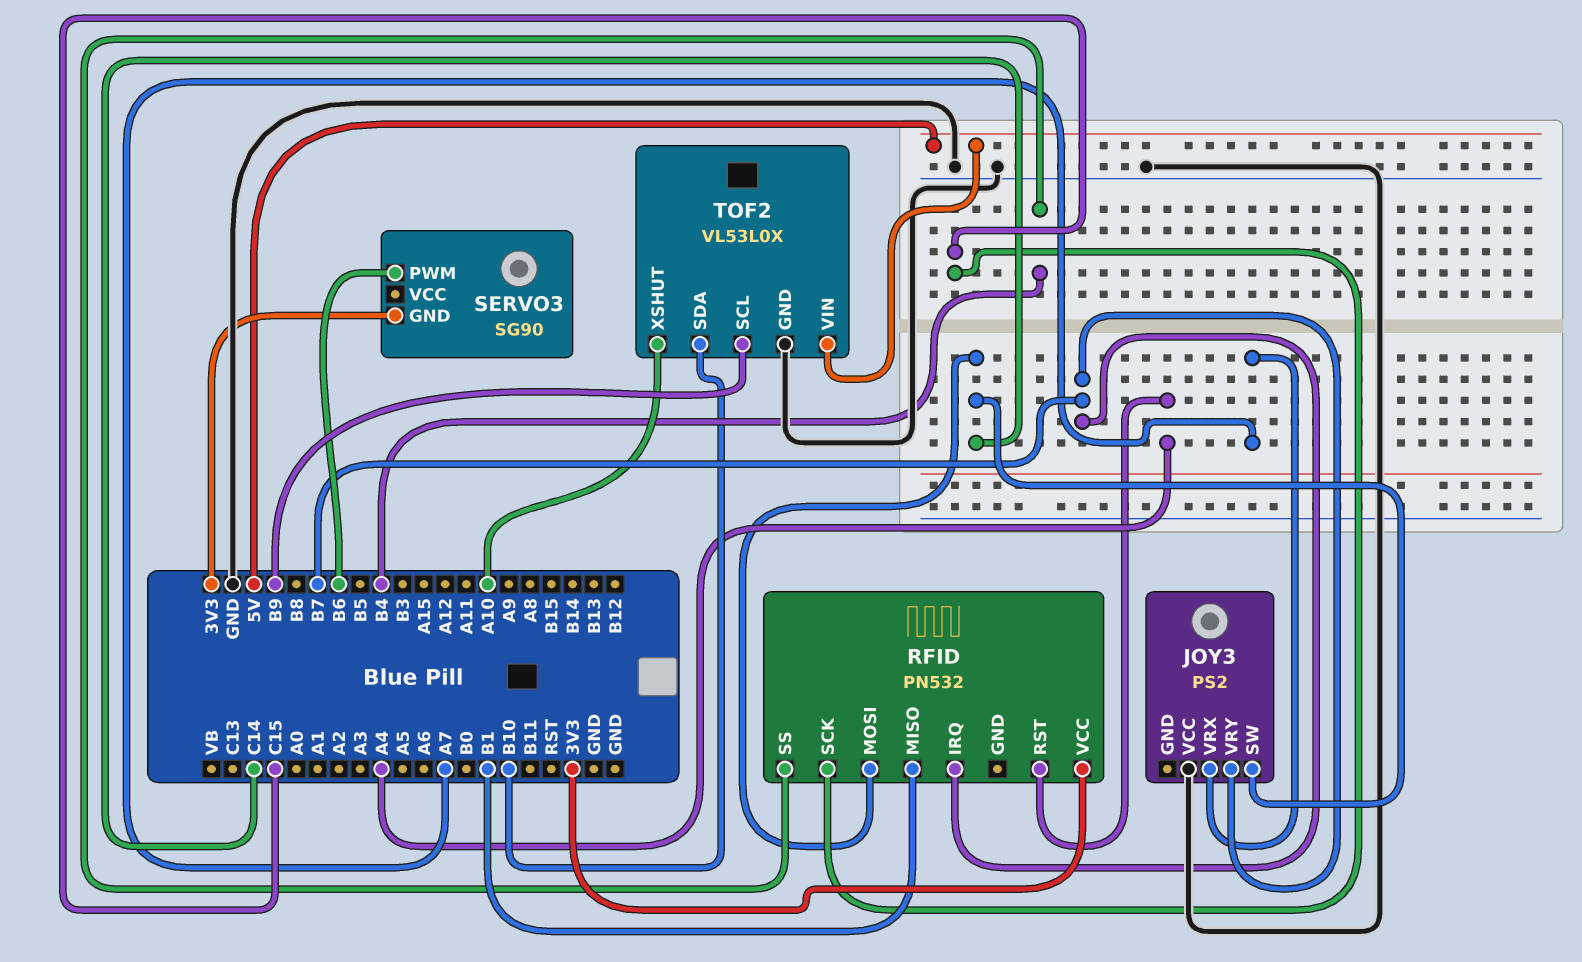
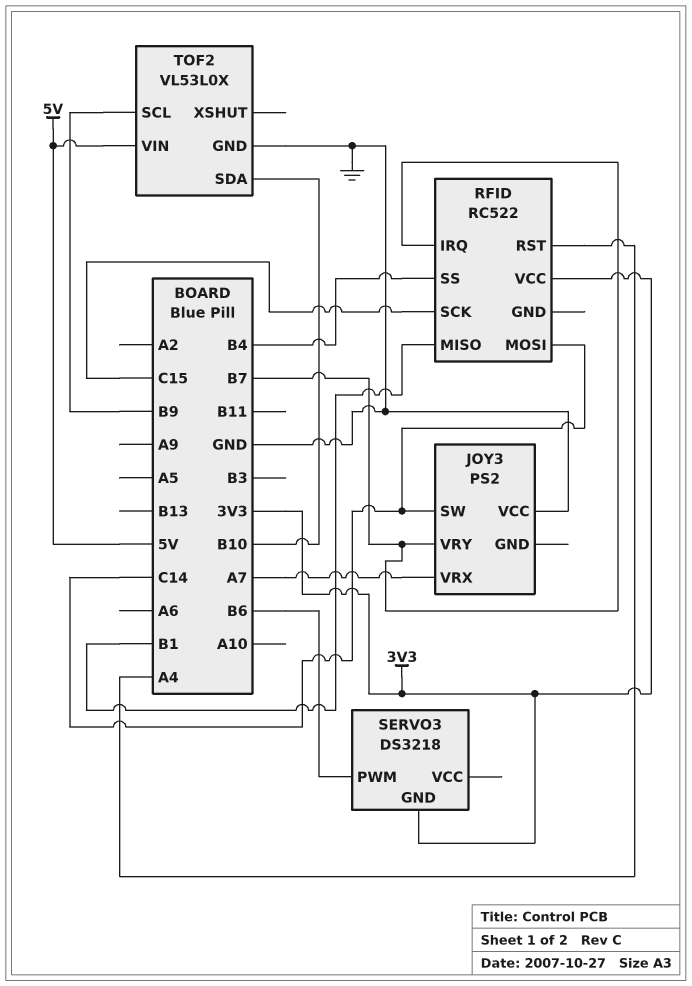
RFID: PN532 -> RC522
SERVO3: SG90 -> DS3218
TOF2 pin XSHUT: A10 -> none

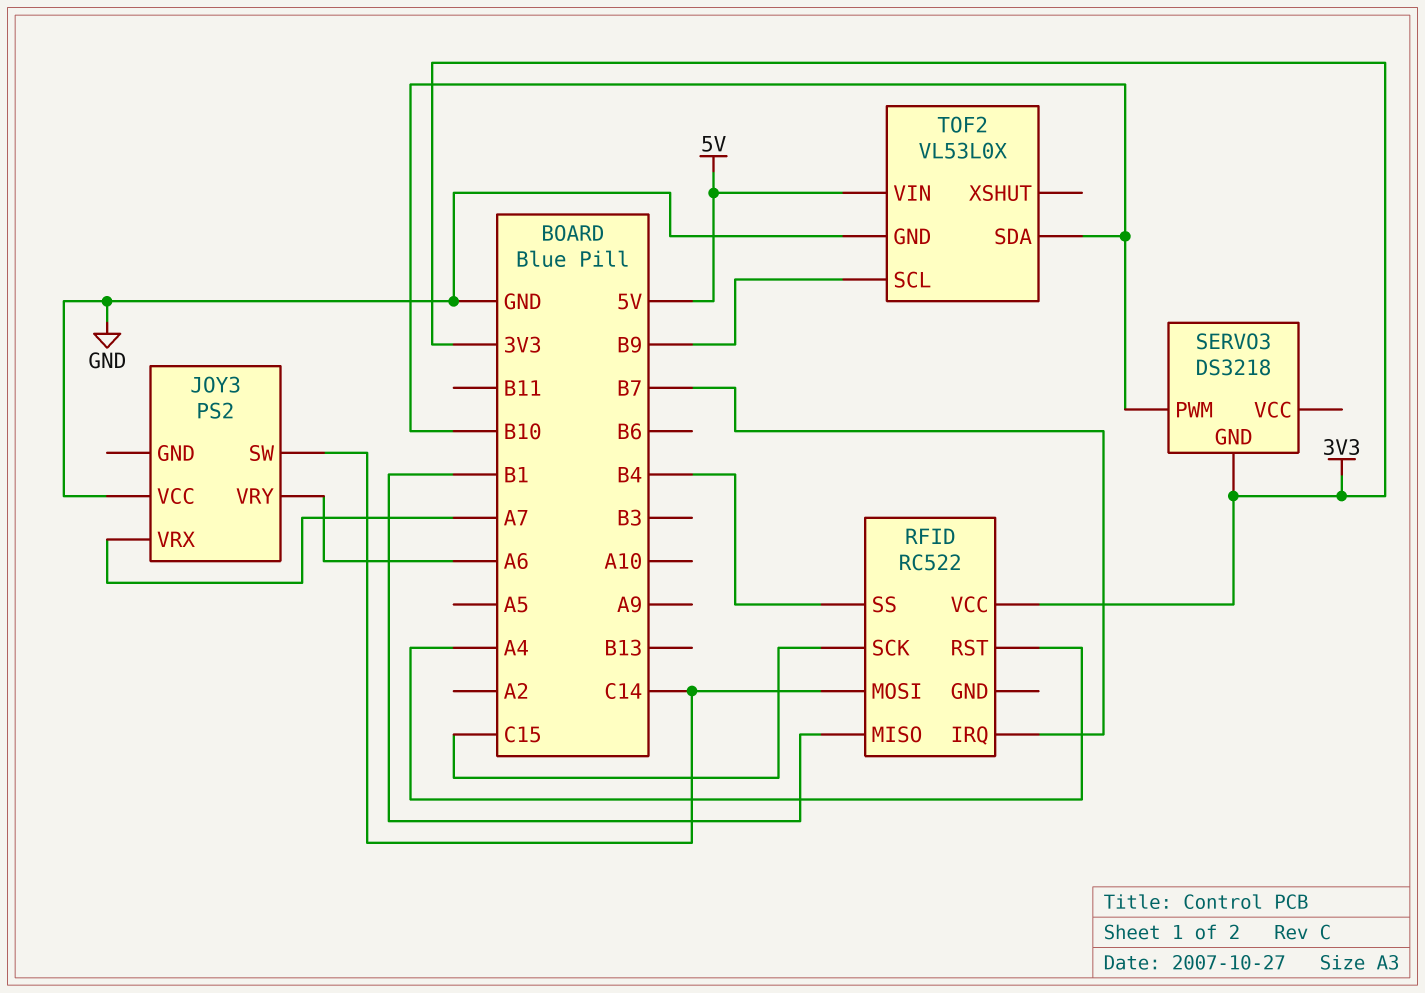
JOY3 pin VRY: B7 -> A6
SERVO3 pin PWM: B6 -> B10

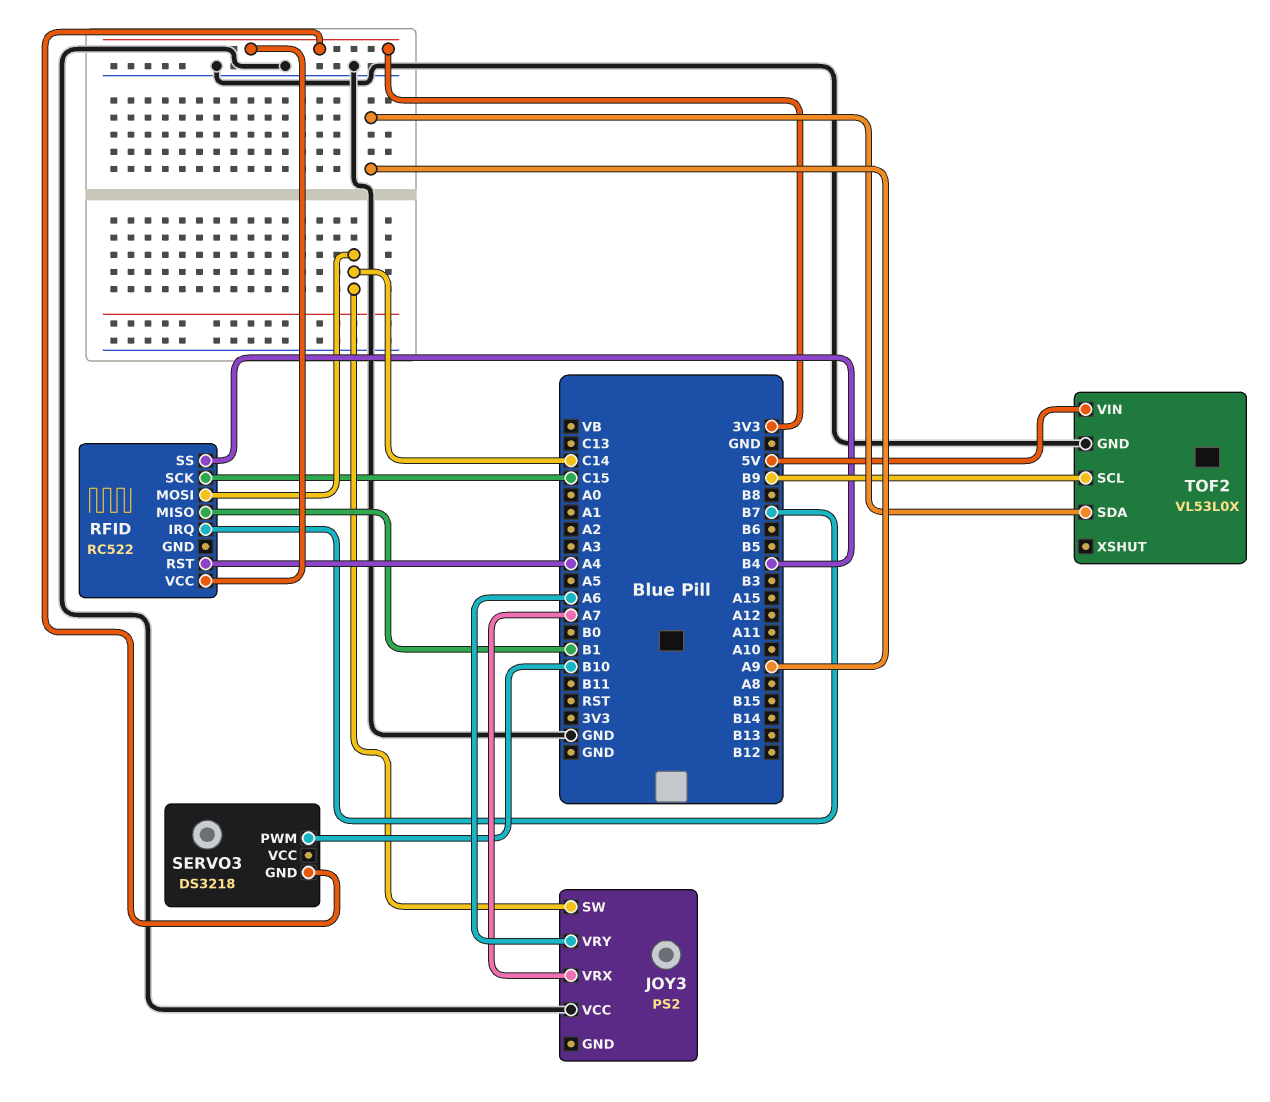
TOF2 pin SDA: B10 -> A9

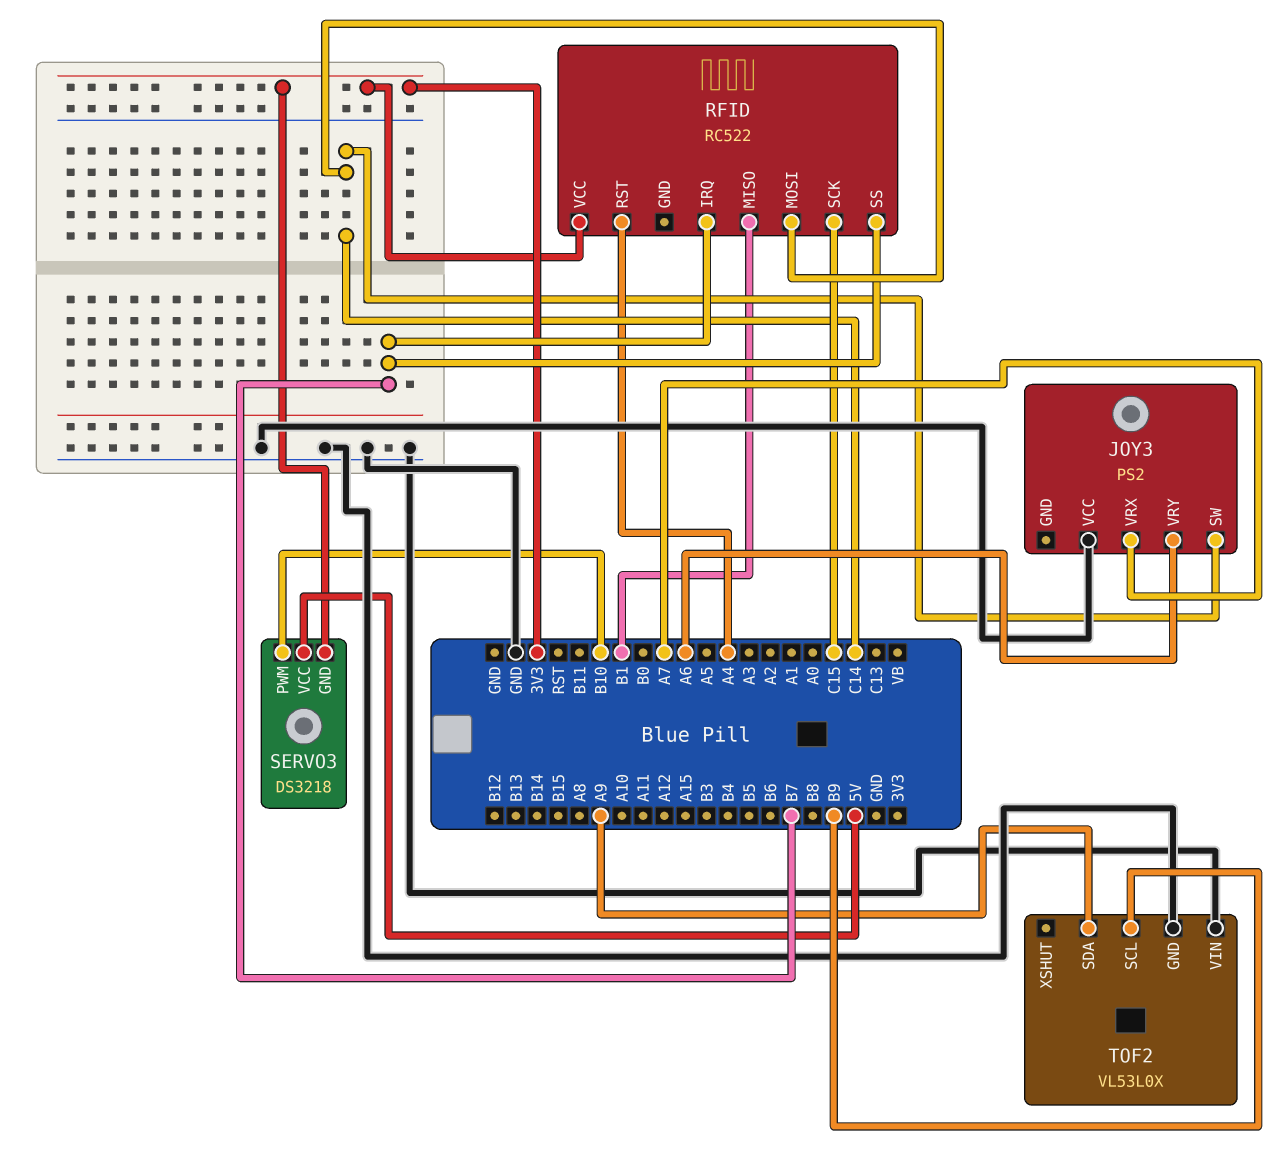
RFID pin SS: B4 -> B7
SERVO3 pin VCC: none -> 5V
TOF2 pin VIN: 5V -> GND

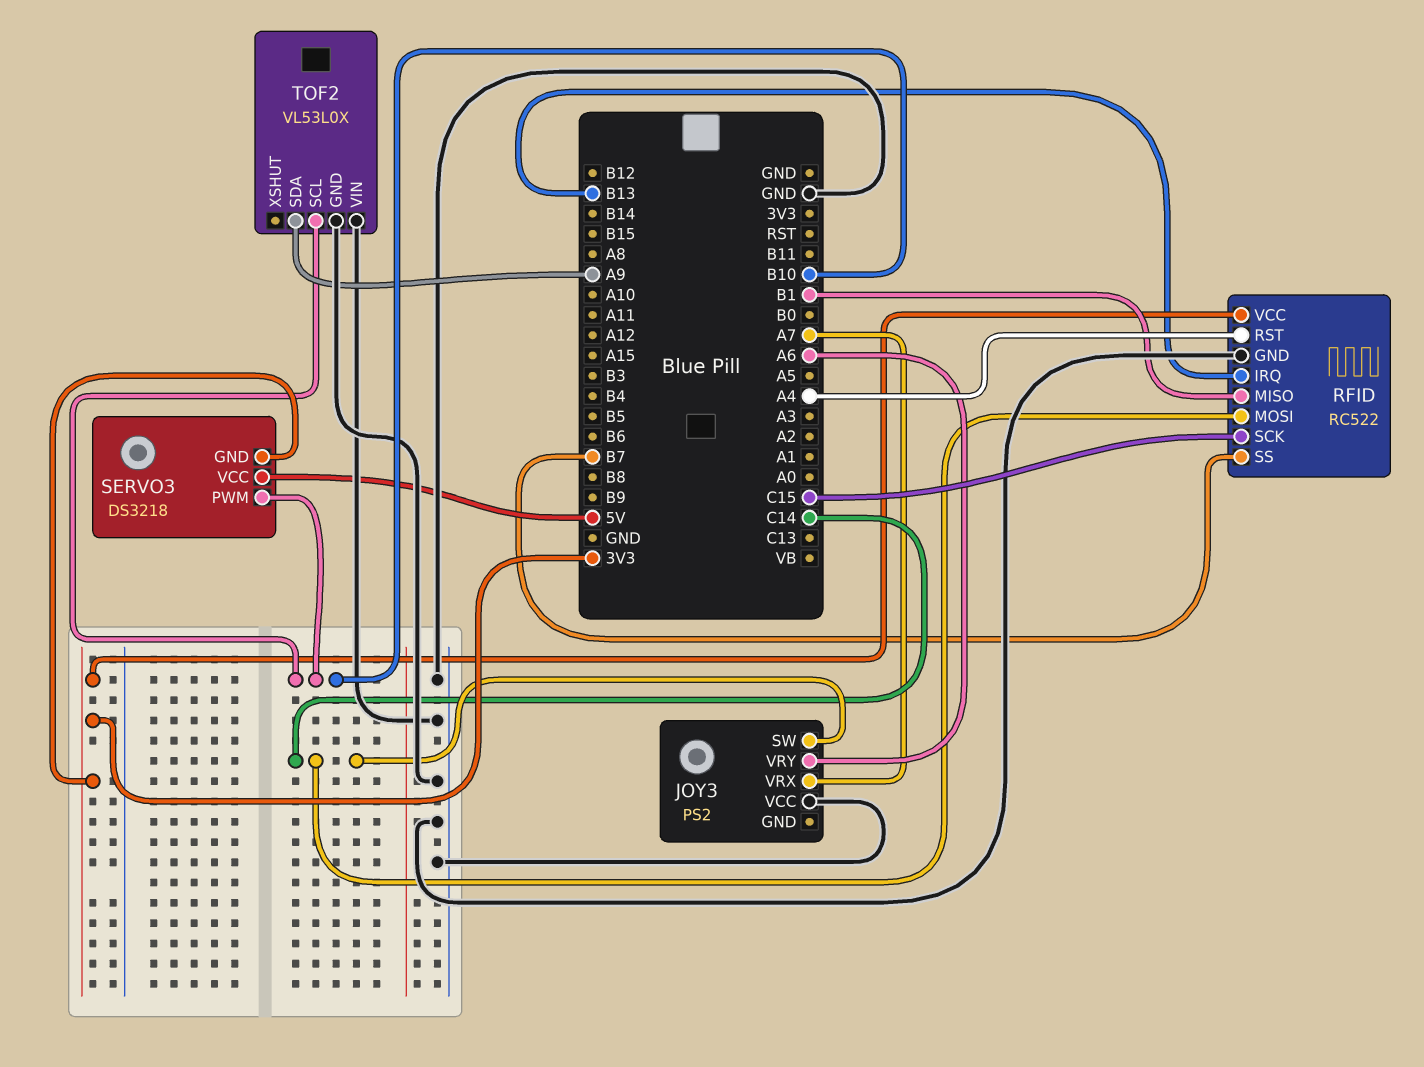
RFID pin GND: none -> GND
RFID pin IRQ: B7 -> B13
TOF2 pin SCL: B9 -> B10

